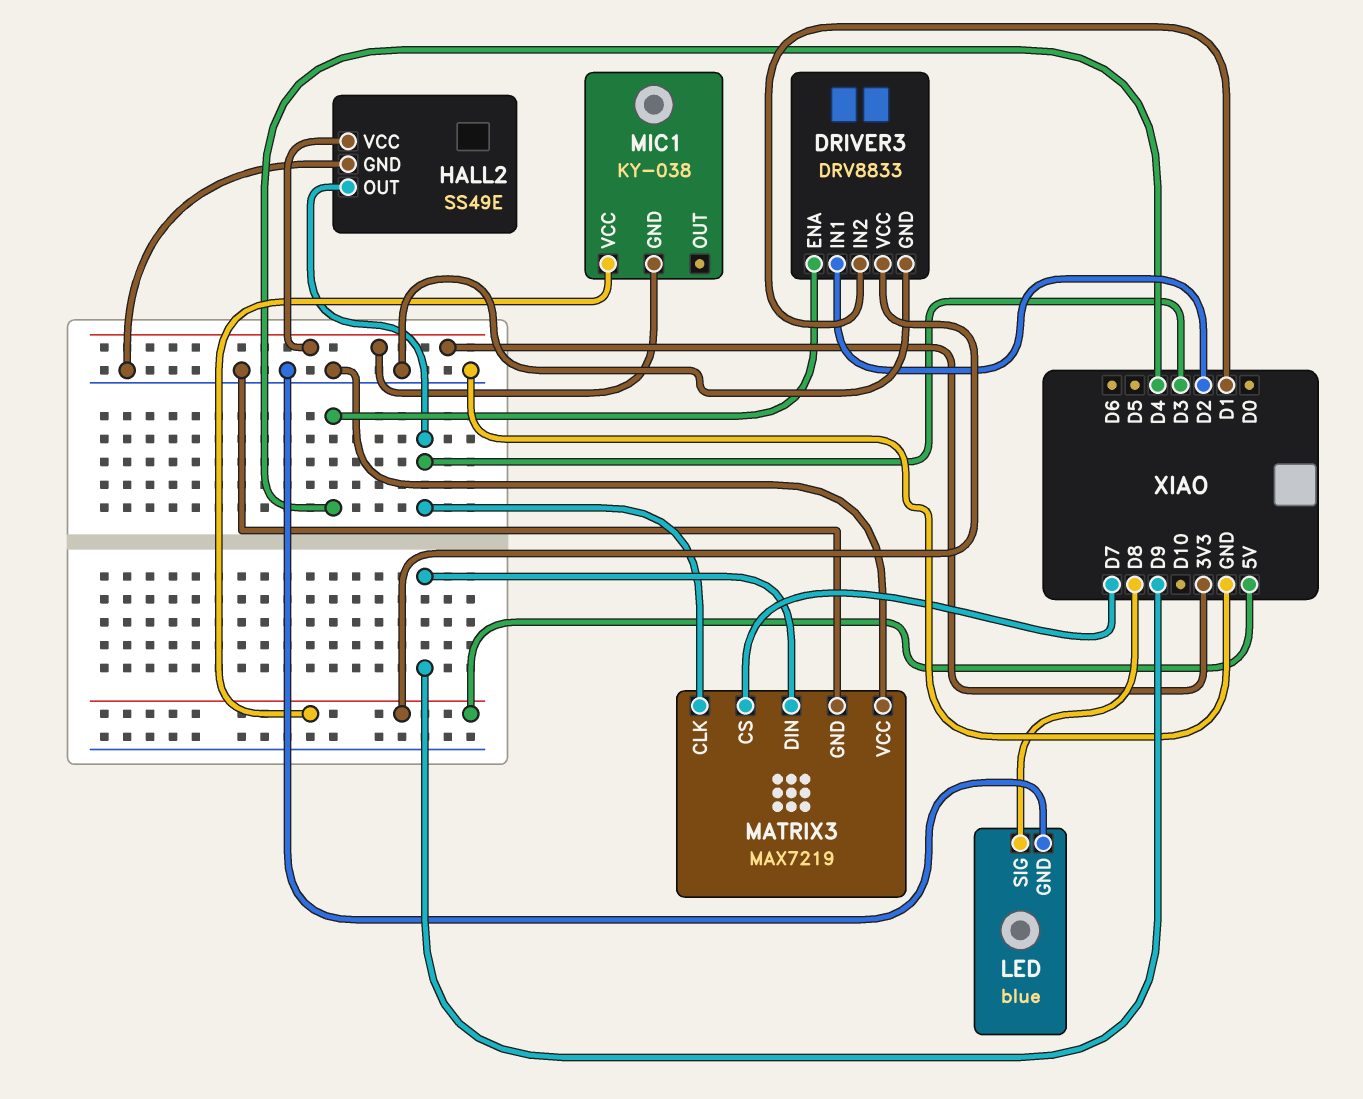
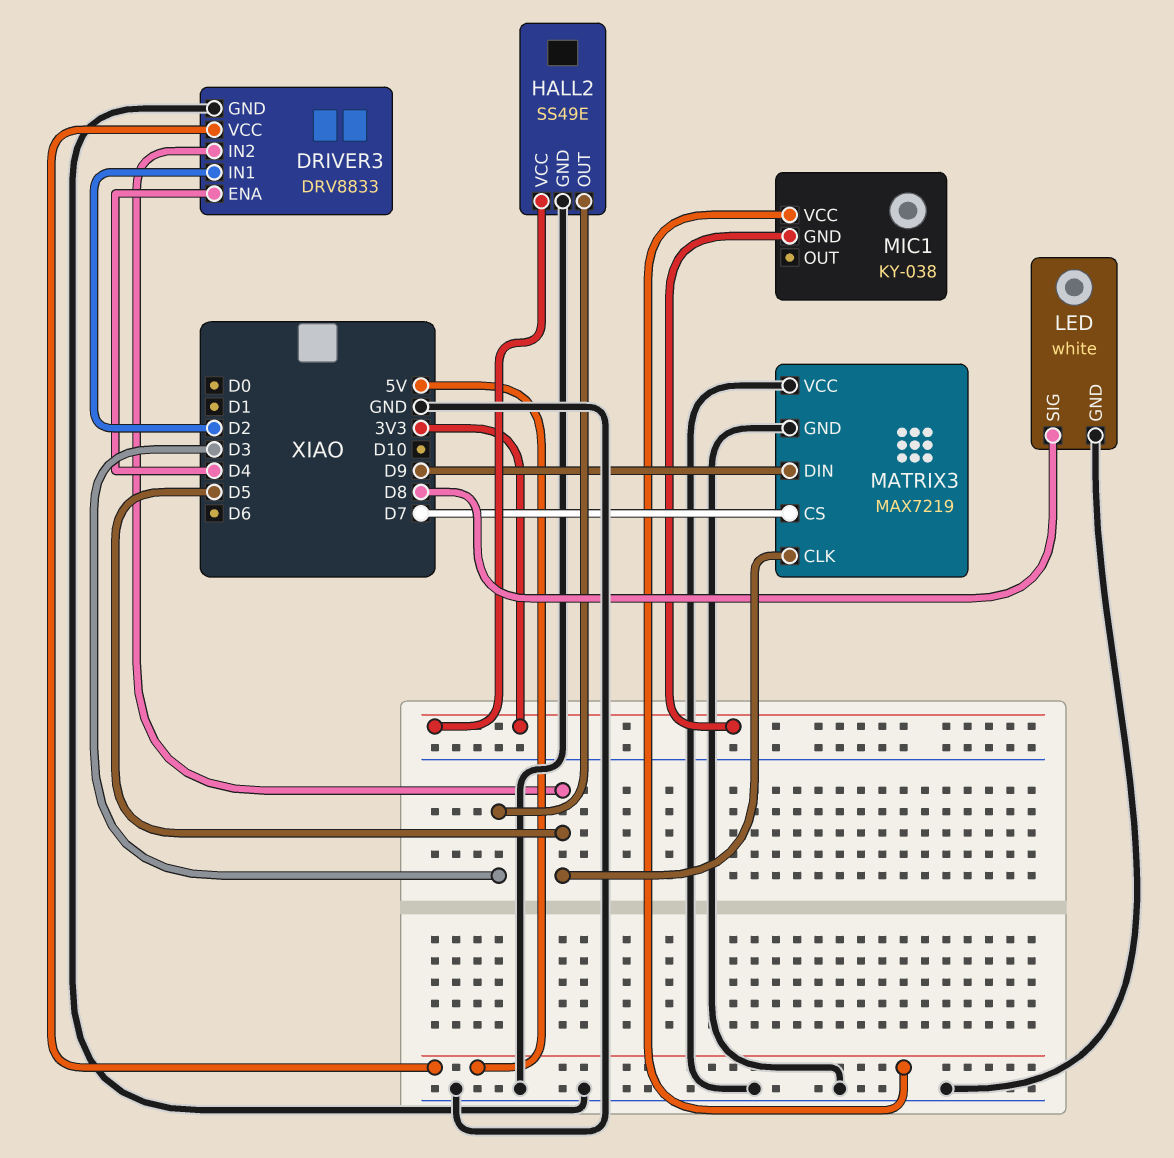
DRIVER3 pin IN2: D1 -> D5
LED: blue -> white
MATRIX3 pin CLK: D3 -> D5

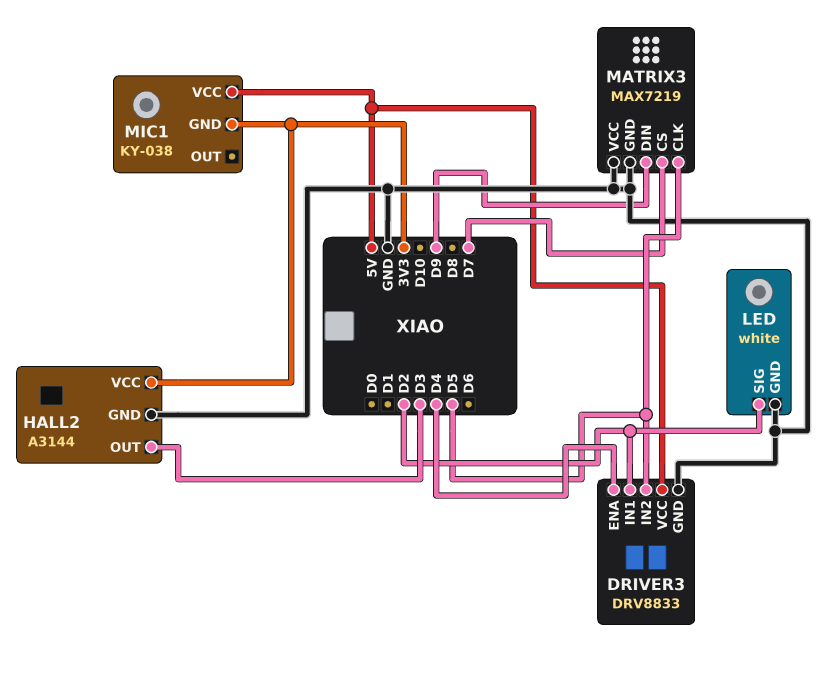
HALL2: SS49E -> A3144
LED pin SIG: D8 -> D2

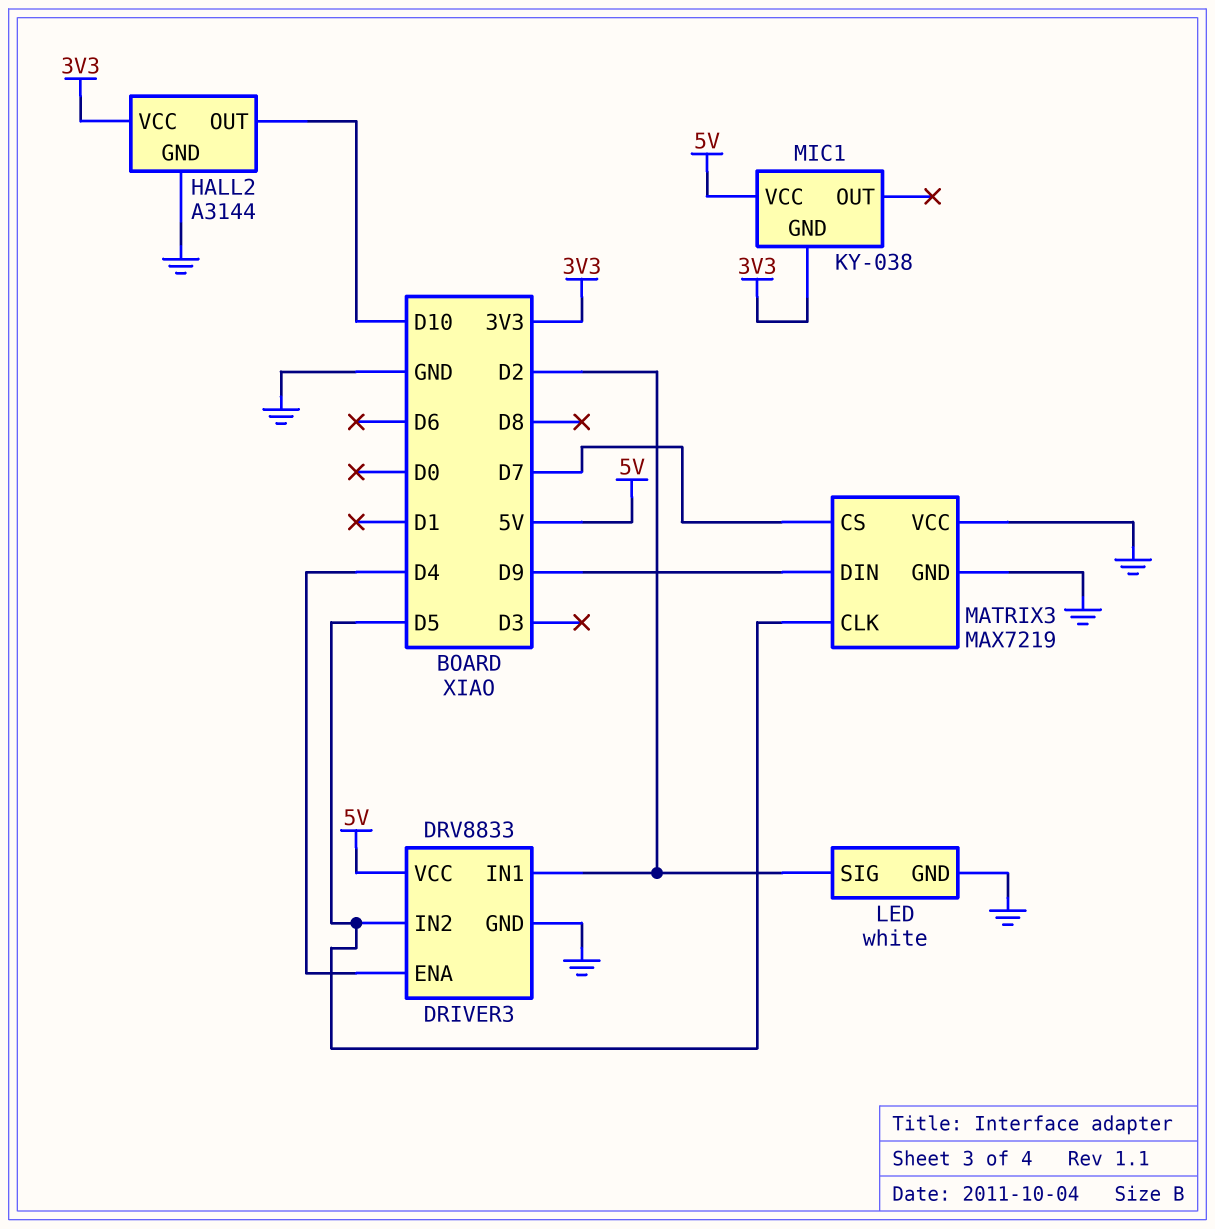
HALL2 pin OUT: D3 -> D10

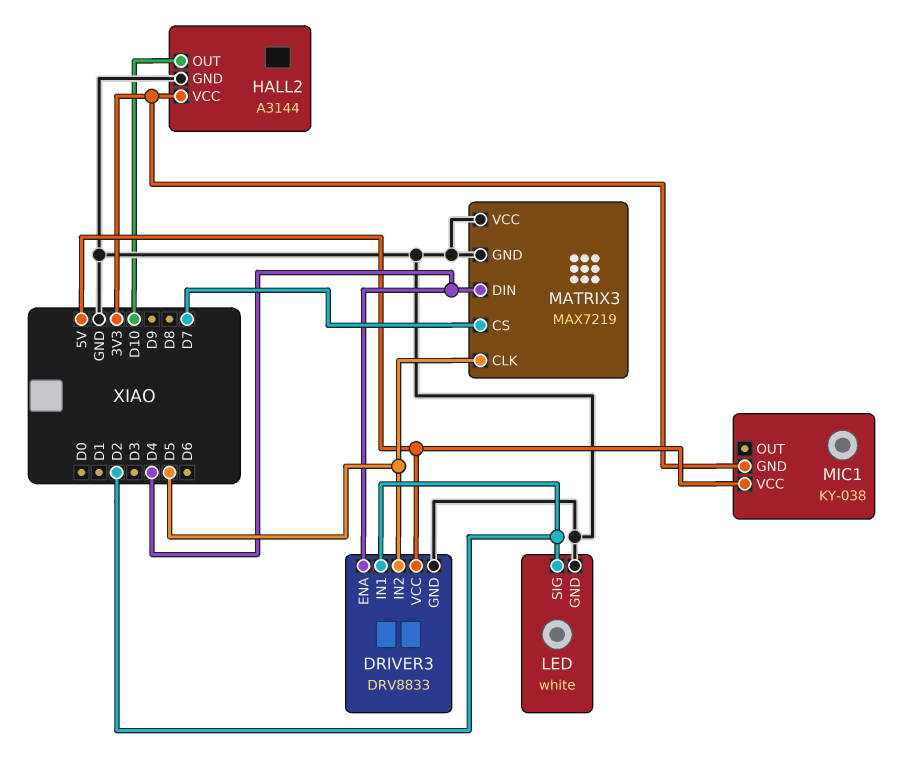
MATRIX3 pin DIN: D9 -> D4

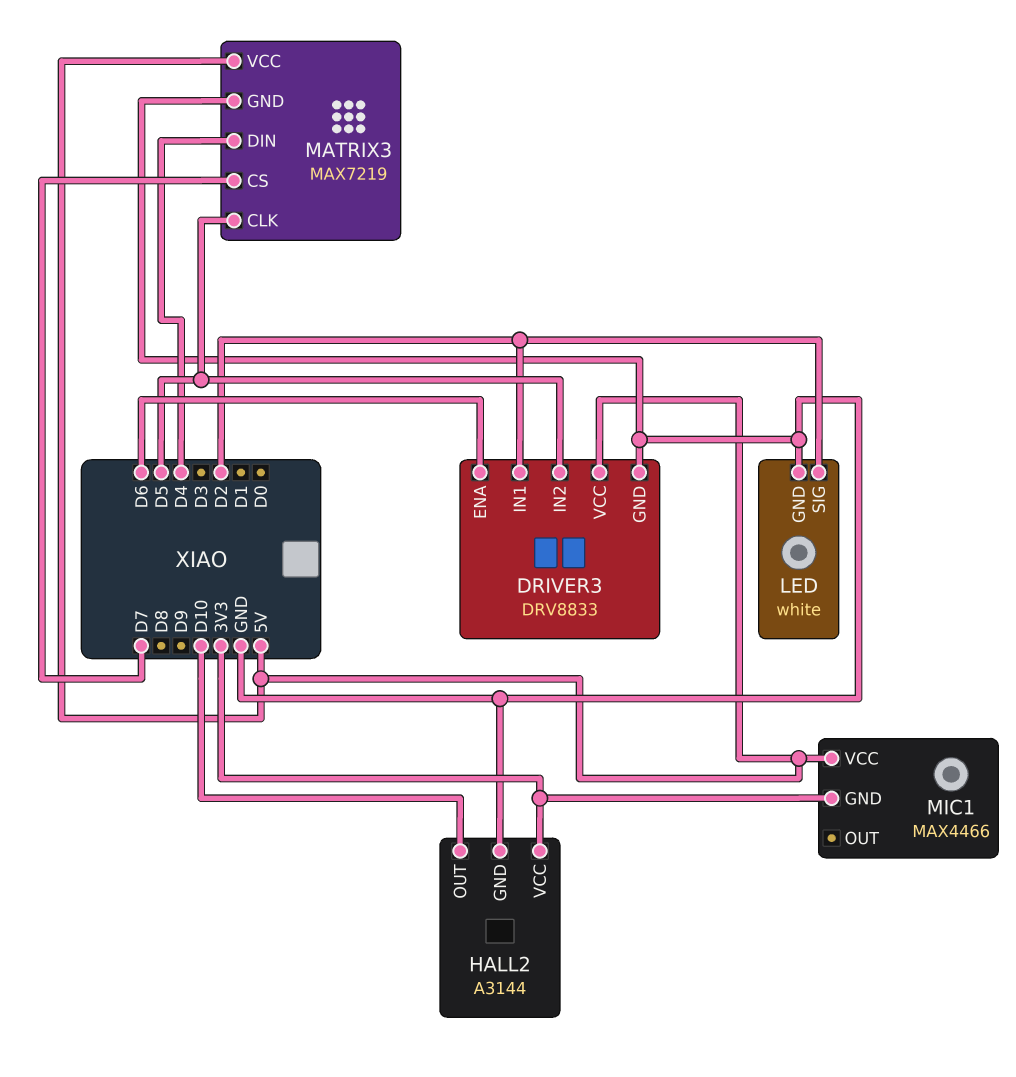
DRIVER3 pin ENA: D4 -> D6
MATRIX3 pin VCC: GND -> 5V
MIC1: KY-038 -> MAX4466

